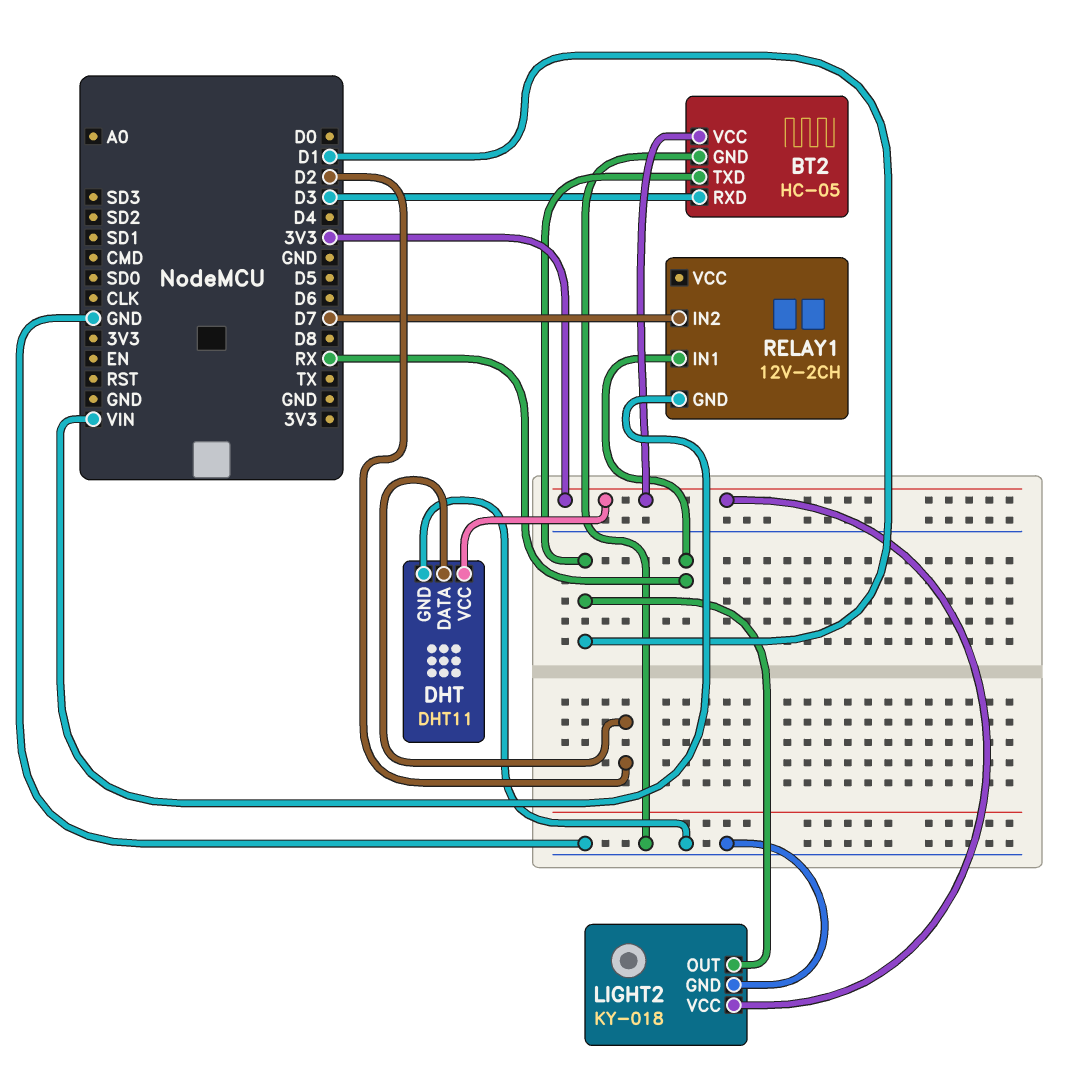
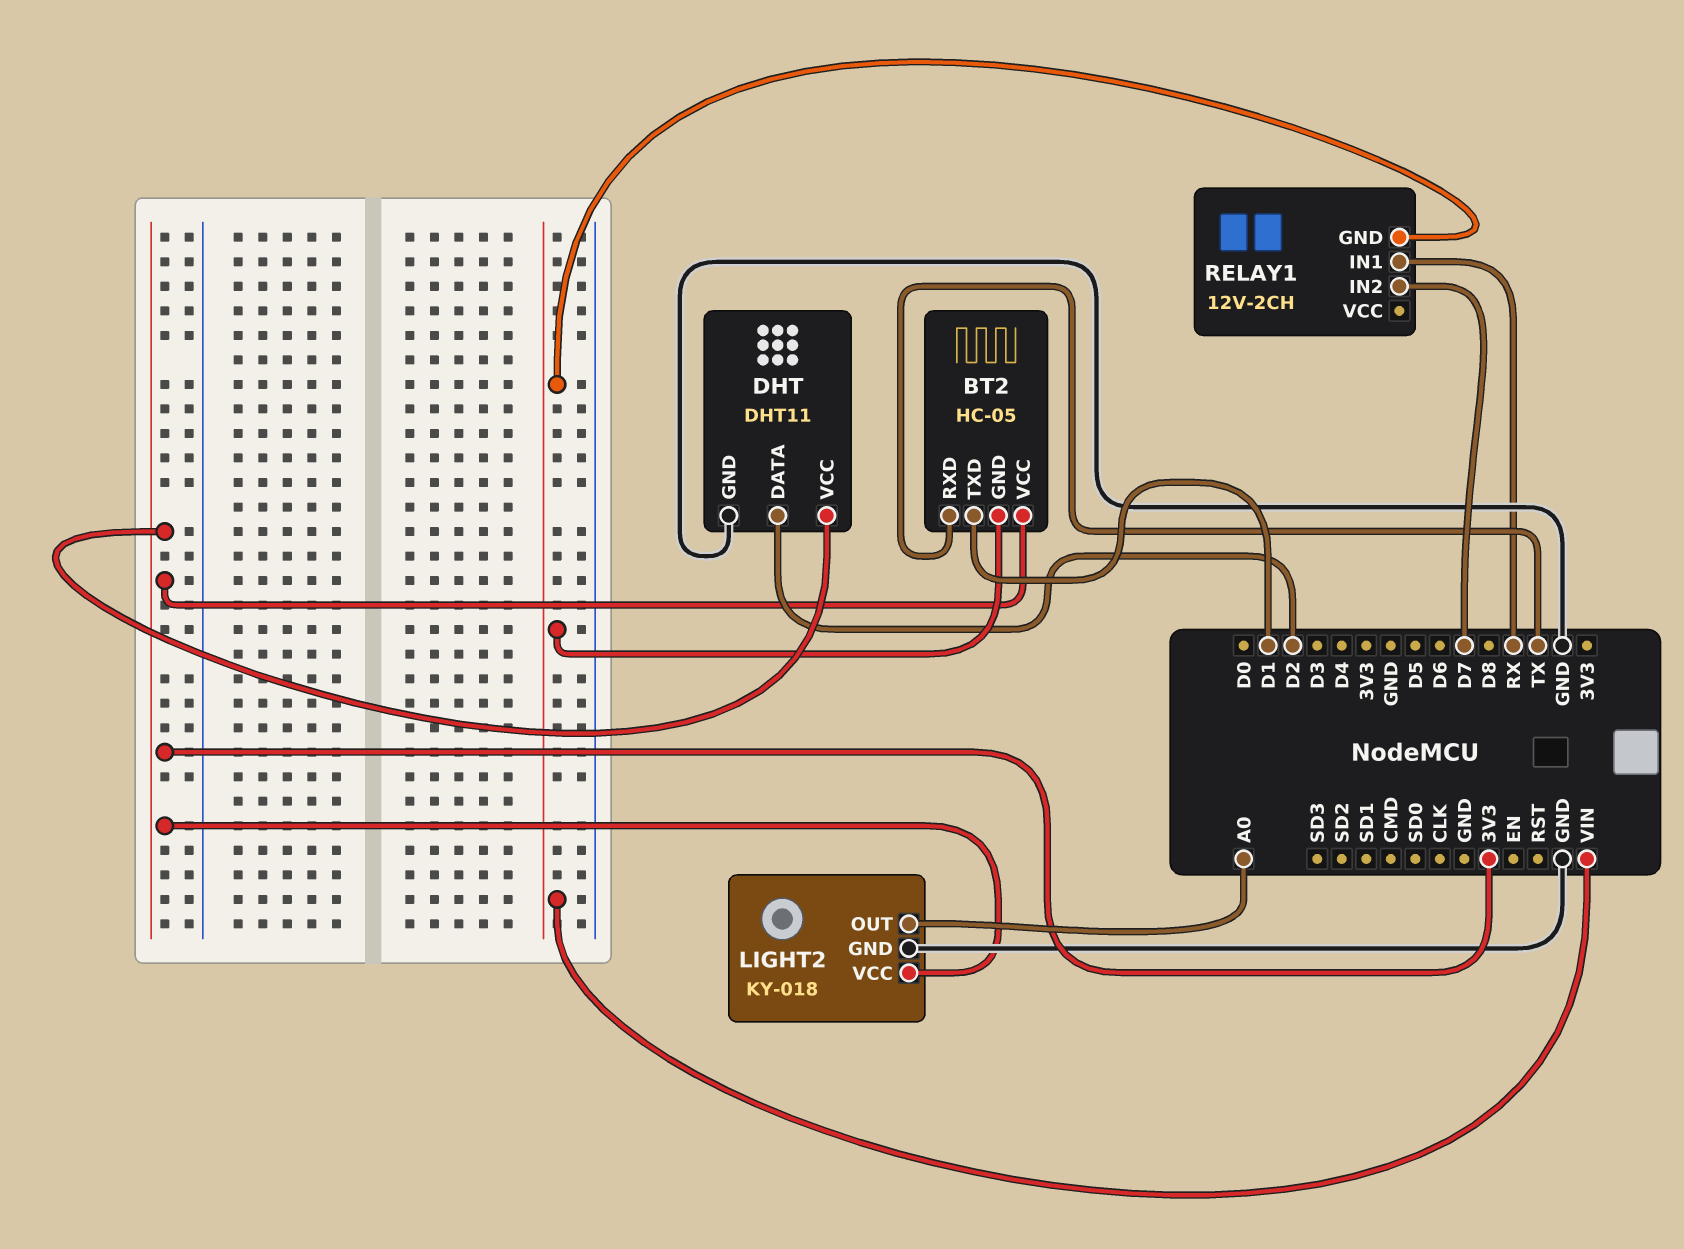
BT2 pin GND: GND -> VIN
BT2 pin RXD: D3 -> TX
LIGHT2 pin OUT: D1 -> A0

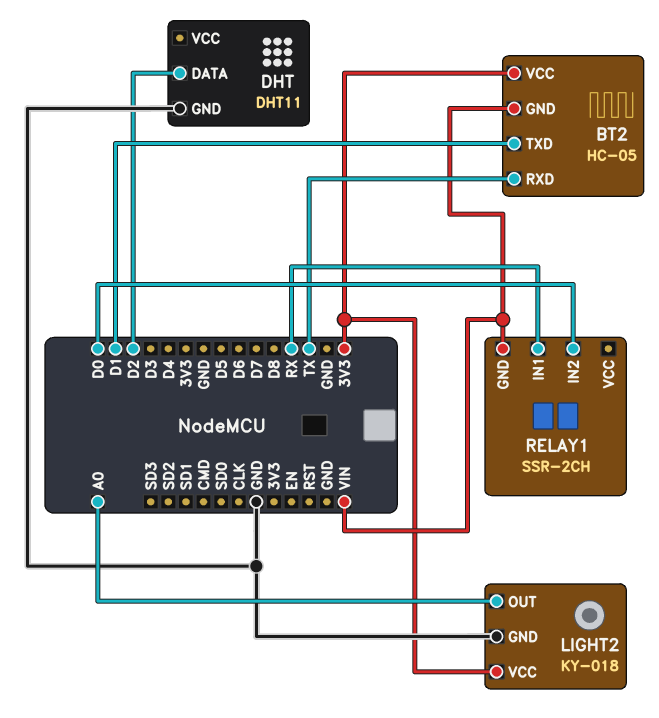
DHT pin VCC: 3V3 -> none
RELAY1: 12V-2CH -> SSR-2CH
RELAY1 pin IN2: D7 -> D0

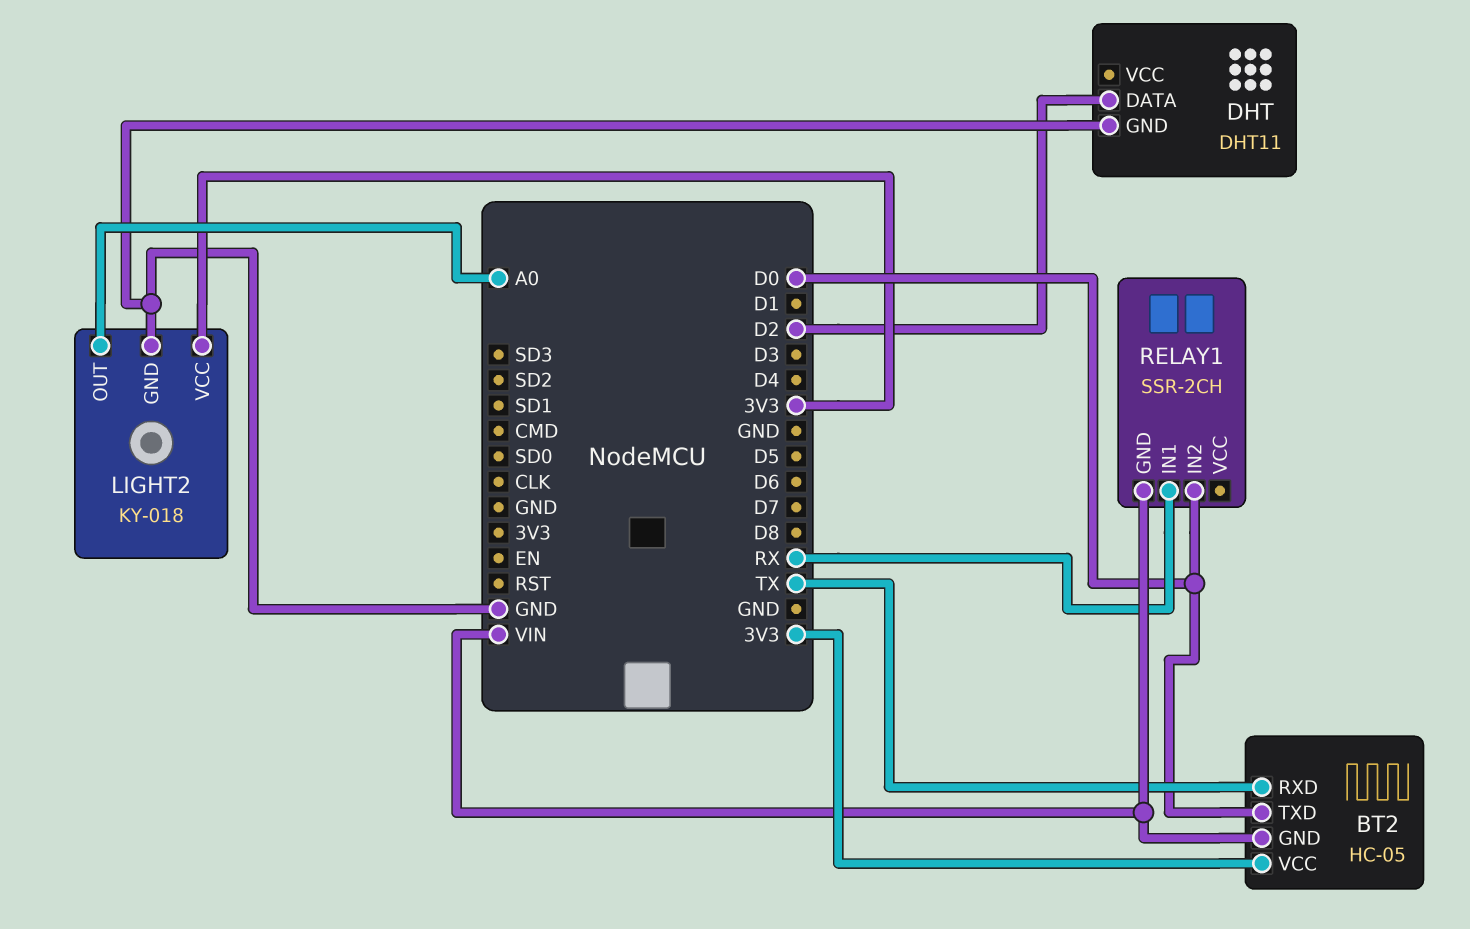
BT2 pin TXD: D1 -> D0

